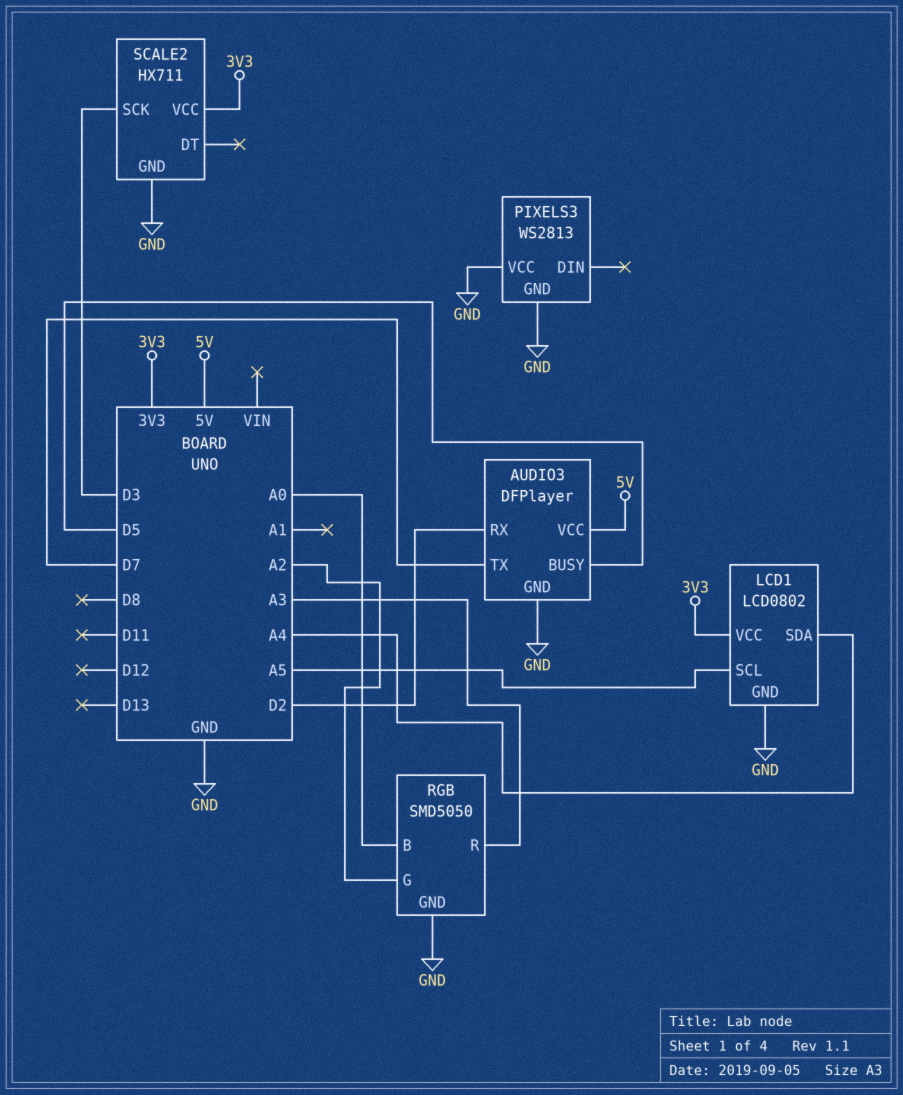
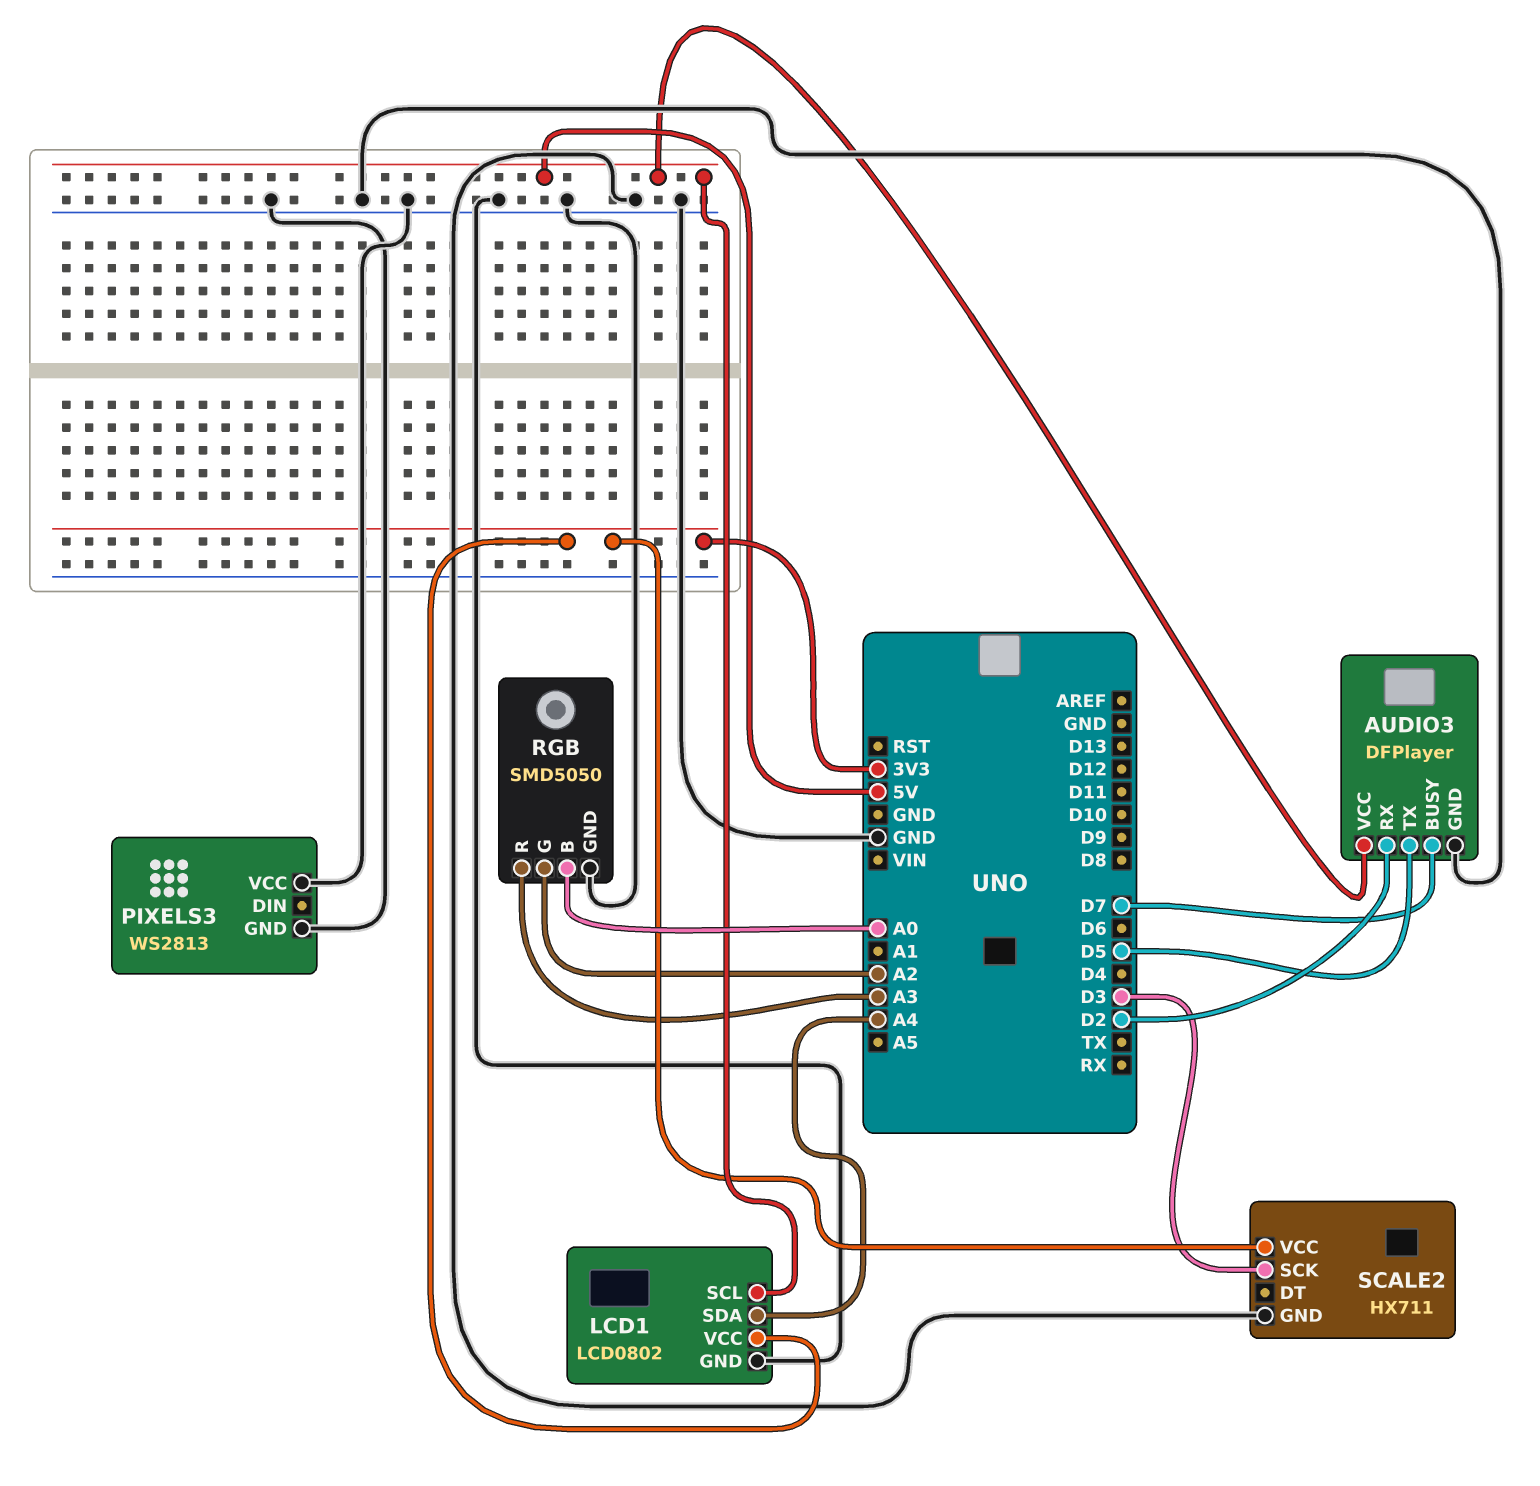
AUDIO3 pin BUSY: D5 -> D7
AUDIO3 pin TX: D7 -> D5
LCD1 pin SCL: A5 -> 5V

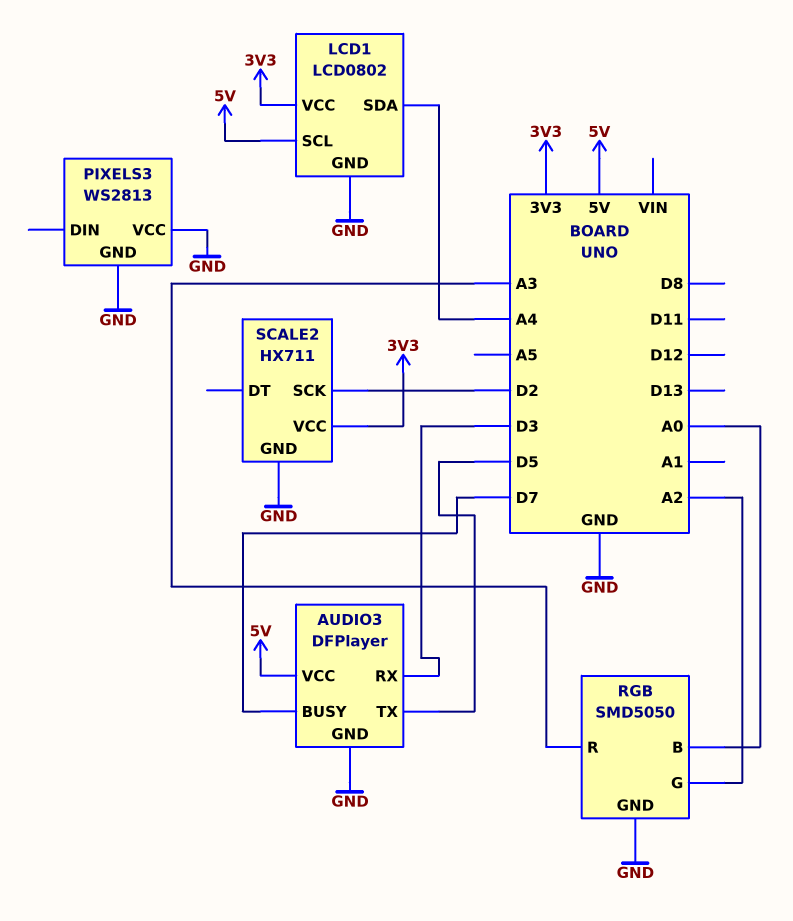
AUDIO3 pin RX: D2 -> D3
SCALE2 pin SCK: D3 -> D2

